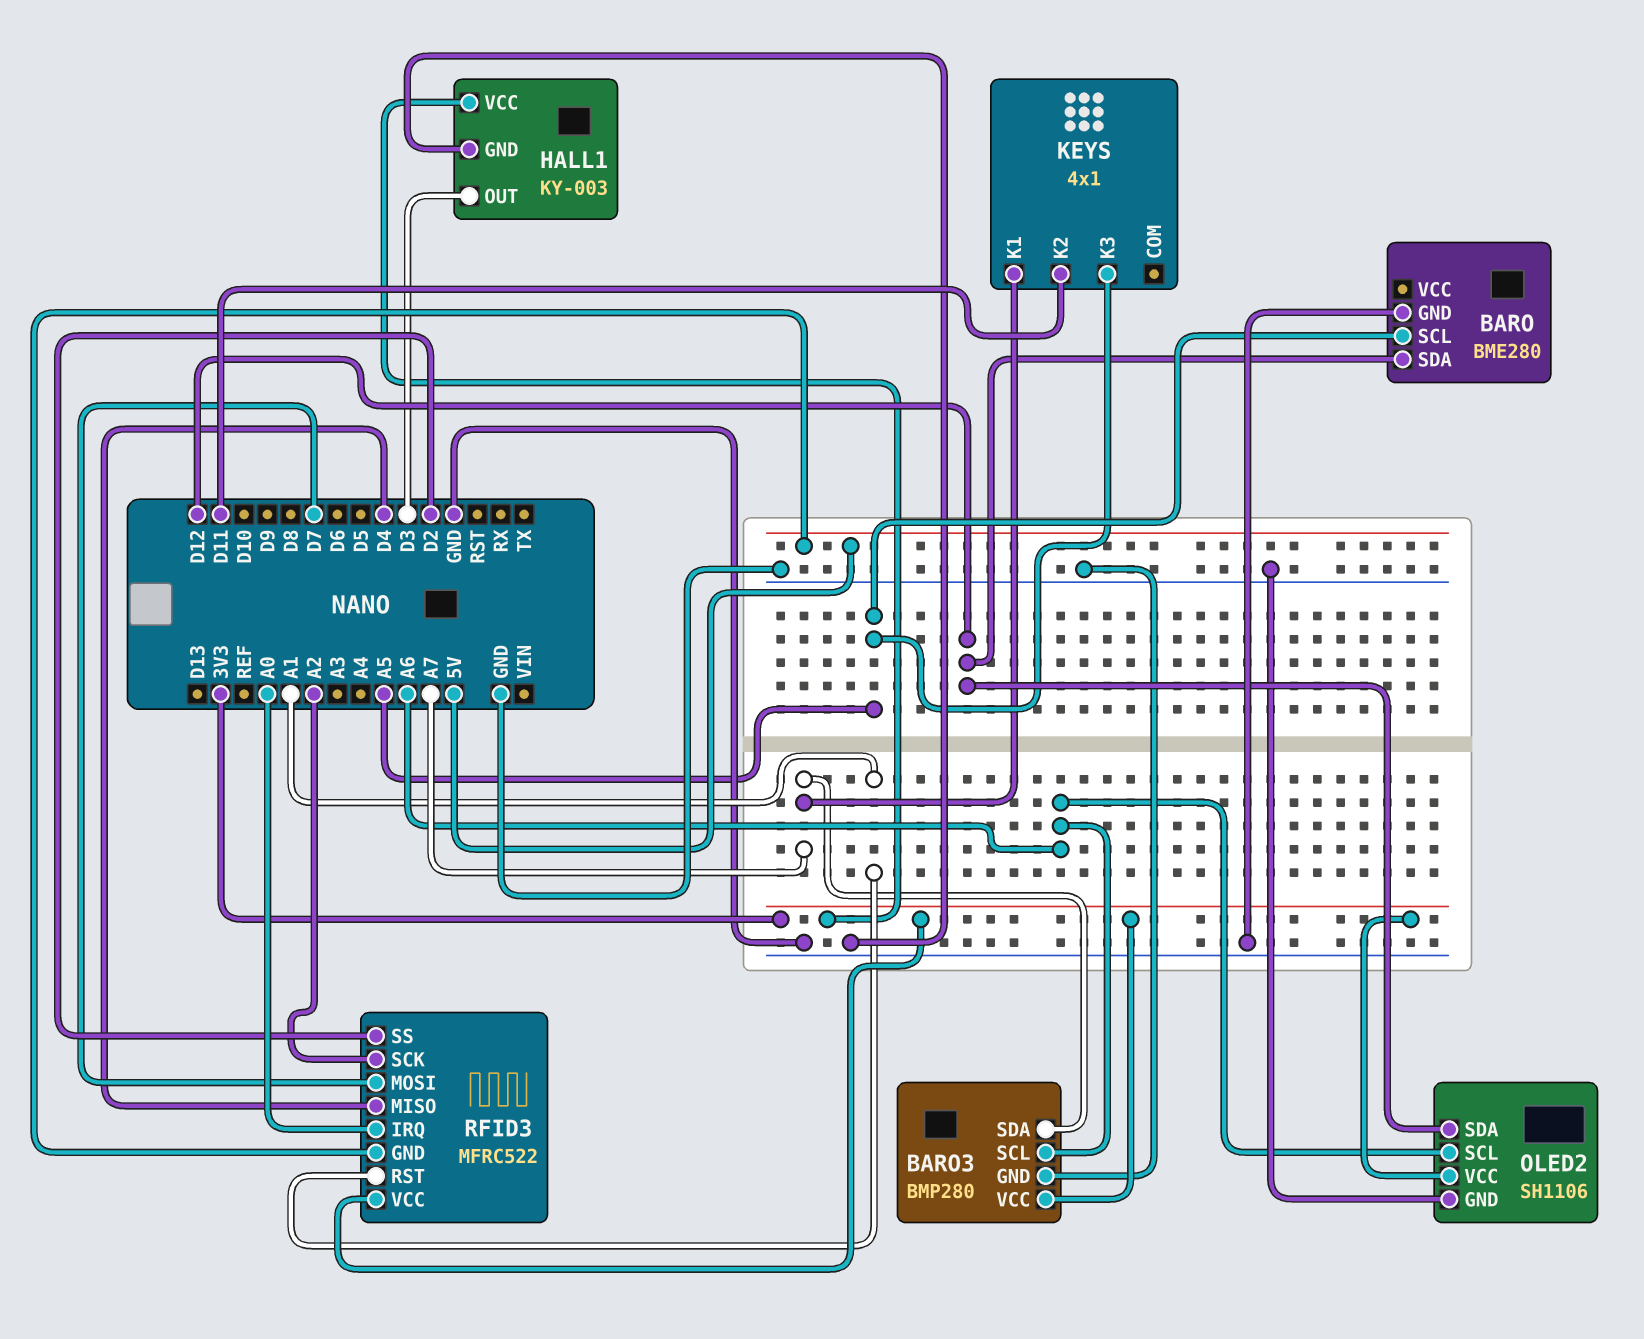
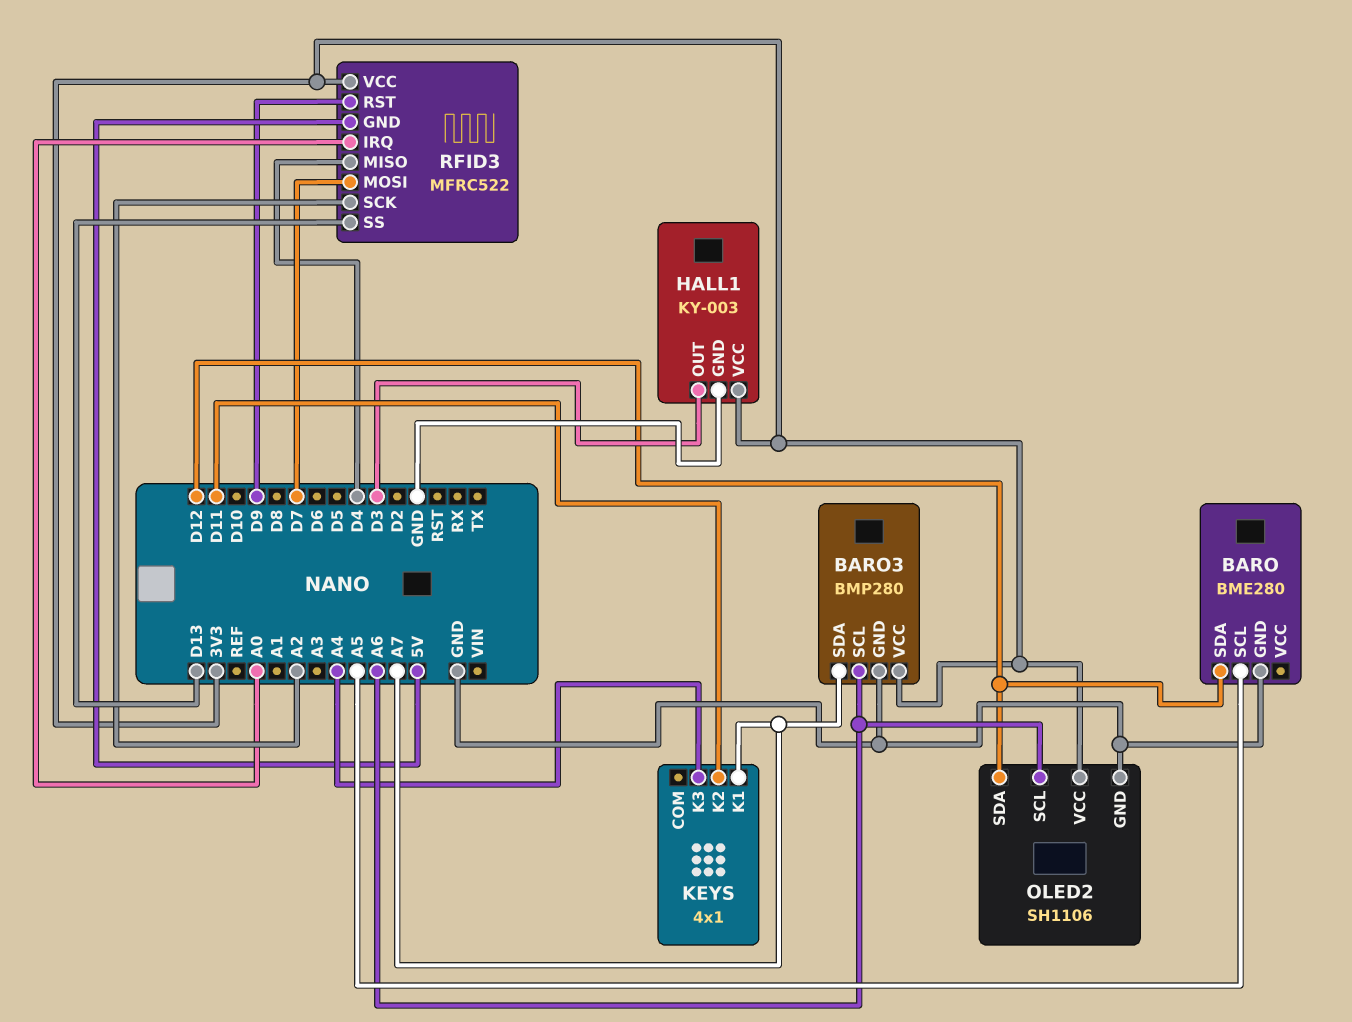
KEYS pin K3: A5 -> A4
RFID3 pin RST: A1 -> D9
RFID3 pin SS: D2 -> D13

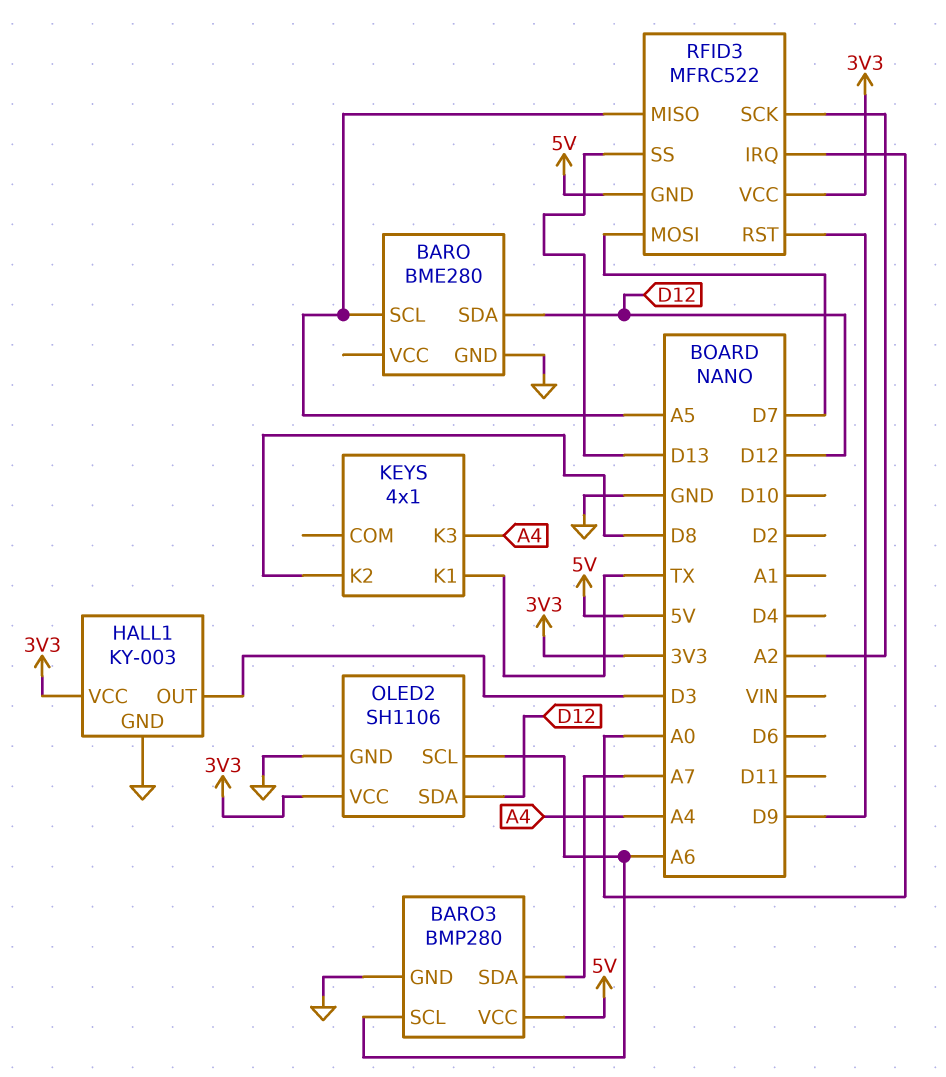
BARO3 pin VCC: 3V3 -> 5V
KEYS pin K1: A7 -> TX
KEYS pin K2: D11 -> D8
RFID3 pin MISO: D4 -> A5

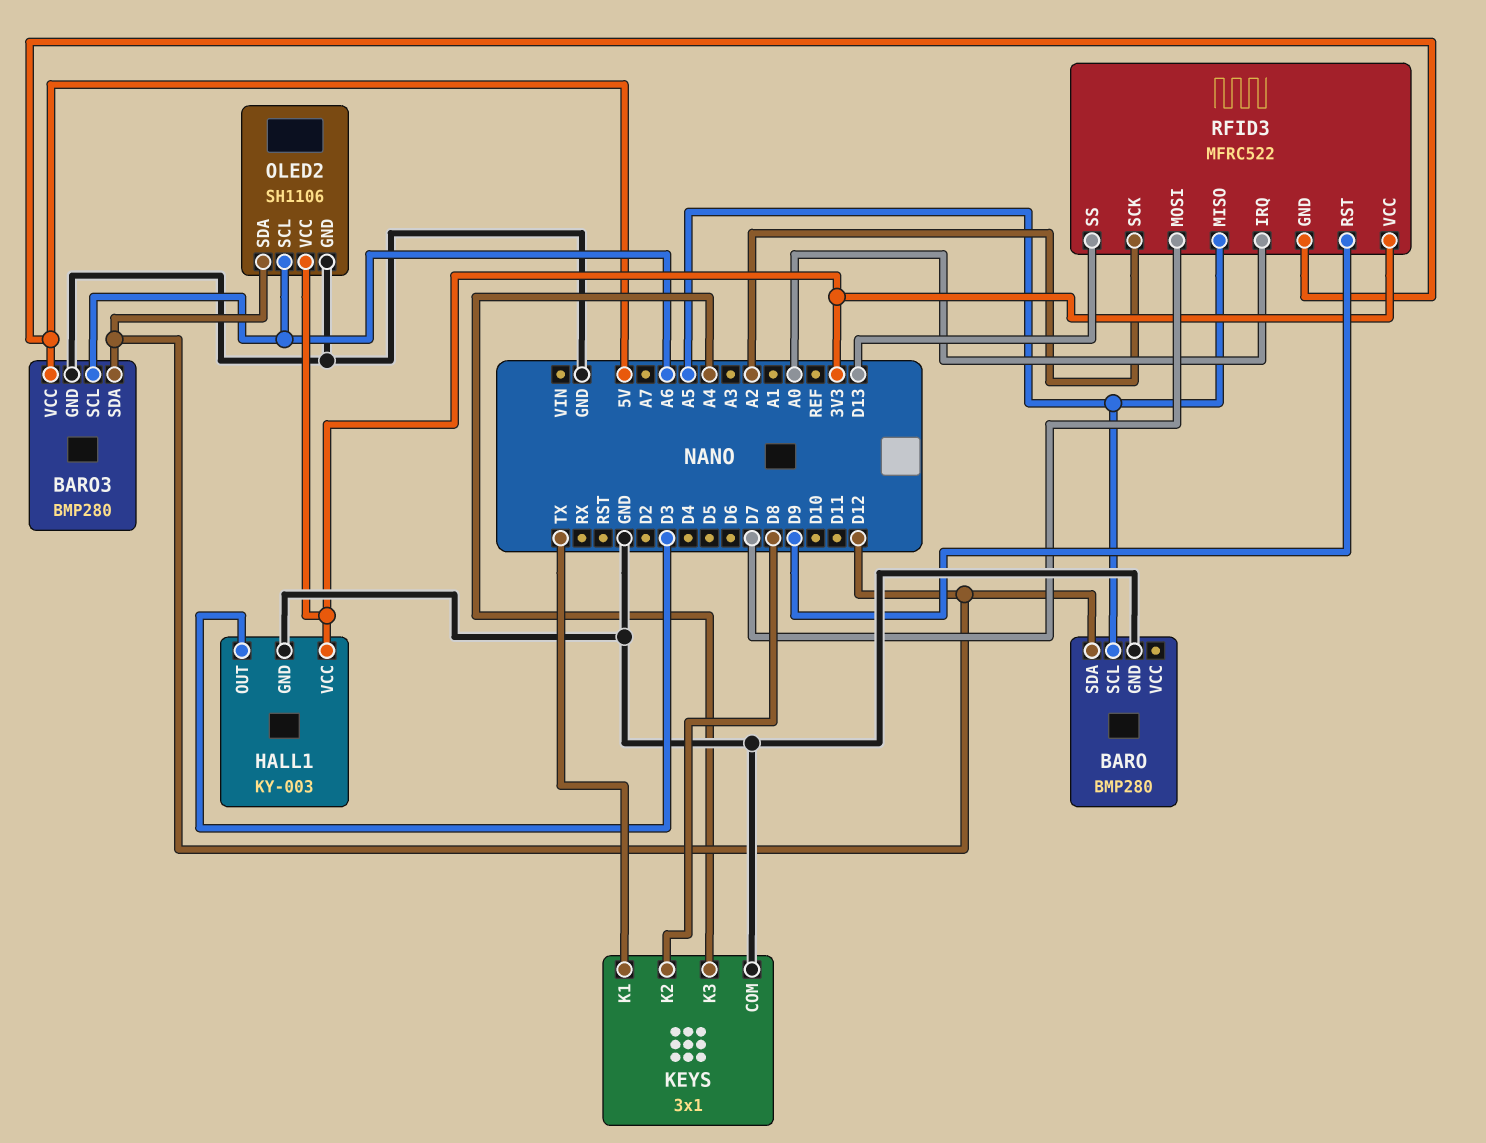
BARO: BME280 -> BMP280
BARO3 pin SDA: A7 -> D12
KEYS: 4x1 -> 3x1
KEYS pin COM: none -> GND

